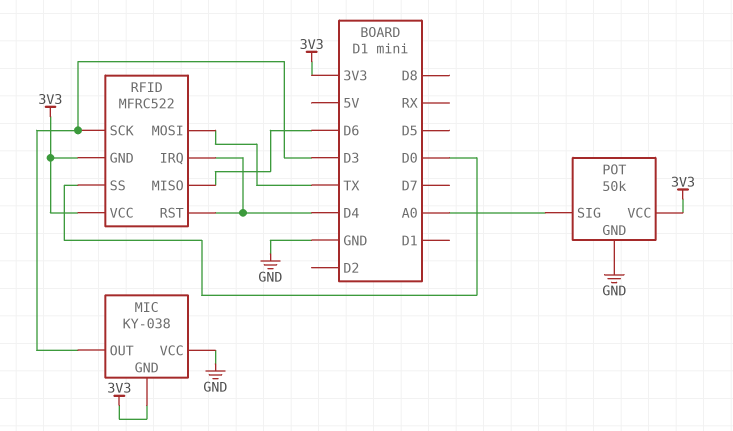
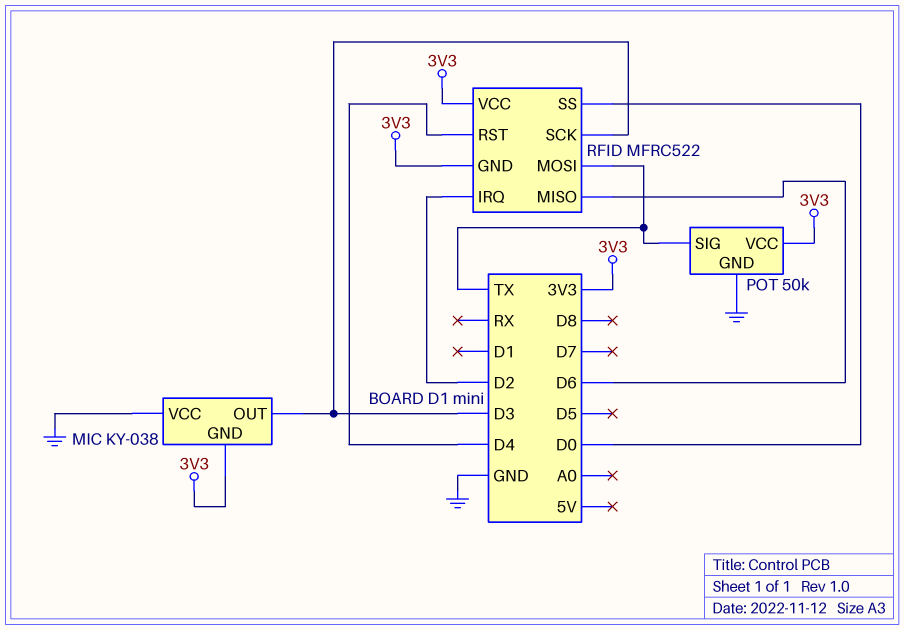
POT pin SIG: A0 -> TX
RFID pin IRQ: D4 -> D2

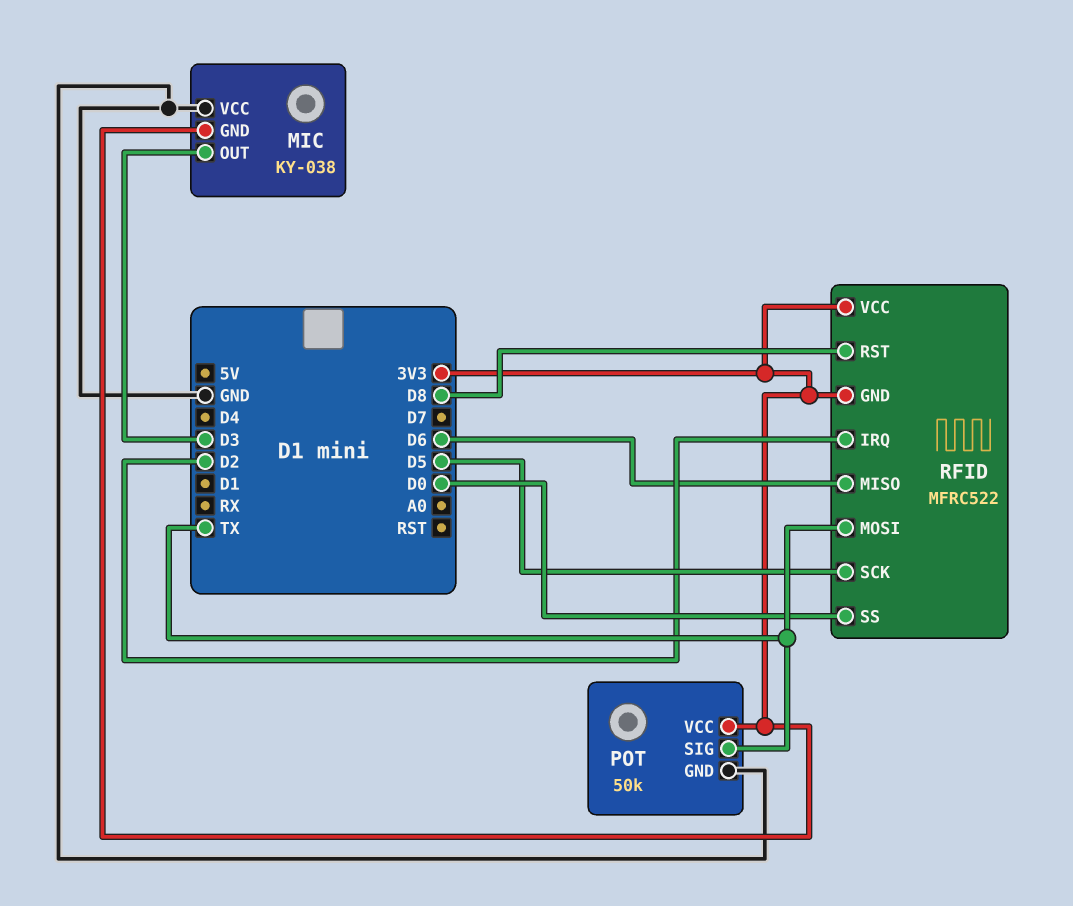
RFID pin RST: D4 -> D8
RFID pin SCK: D3 -> D5

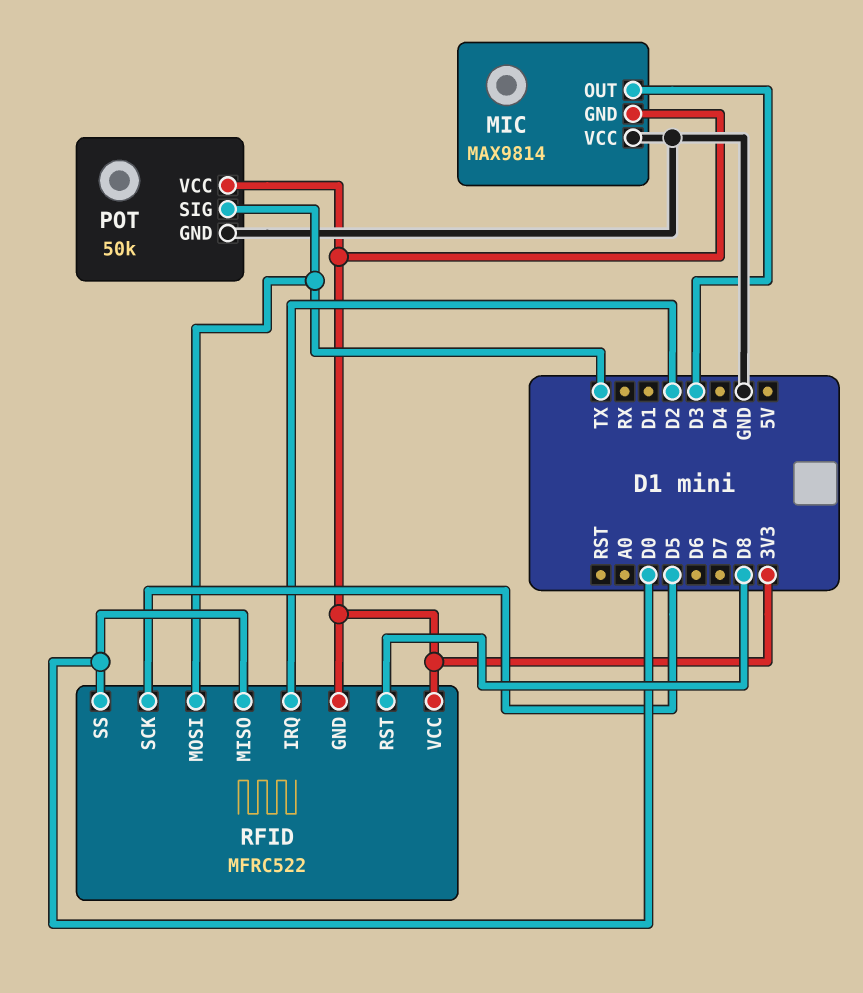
MIC: KY-038 -> MAX9814
RFID pin MISO: D6 -> D0

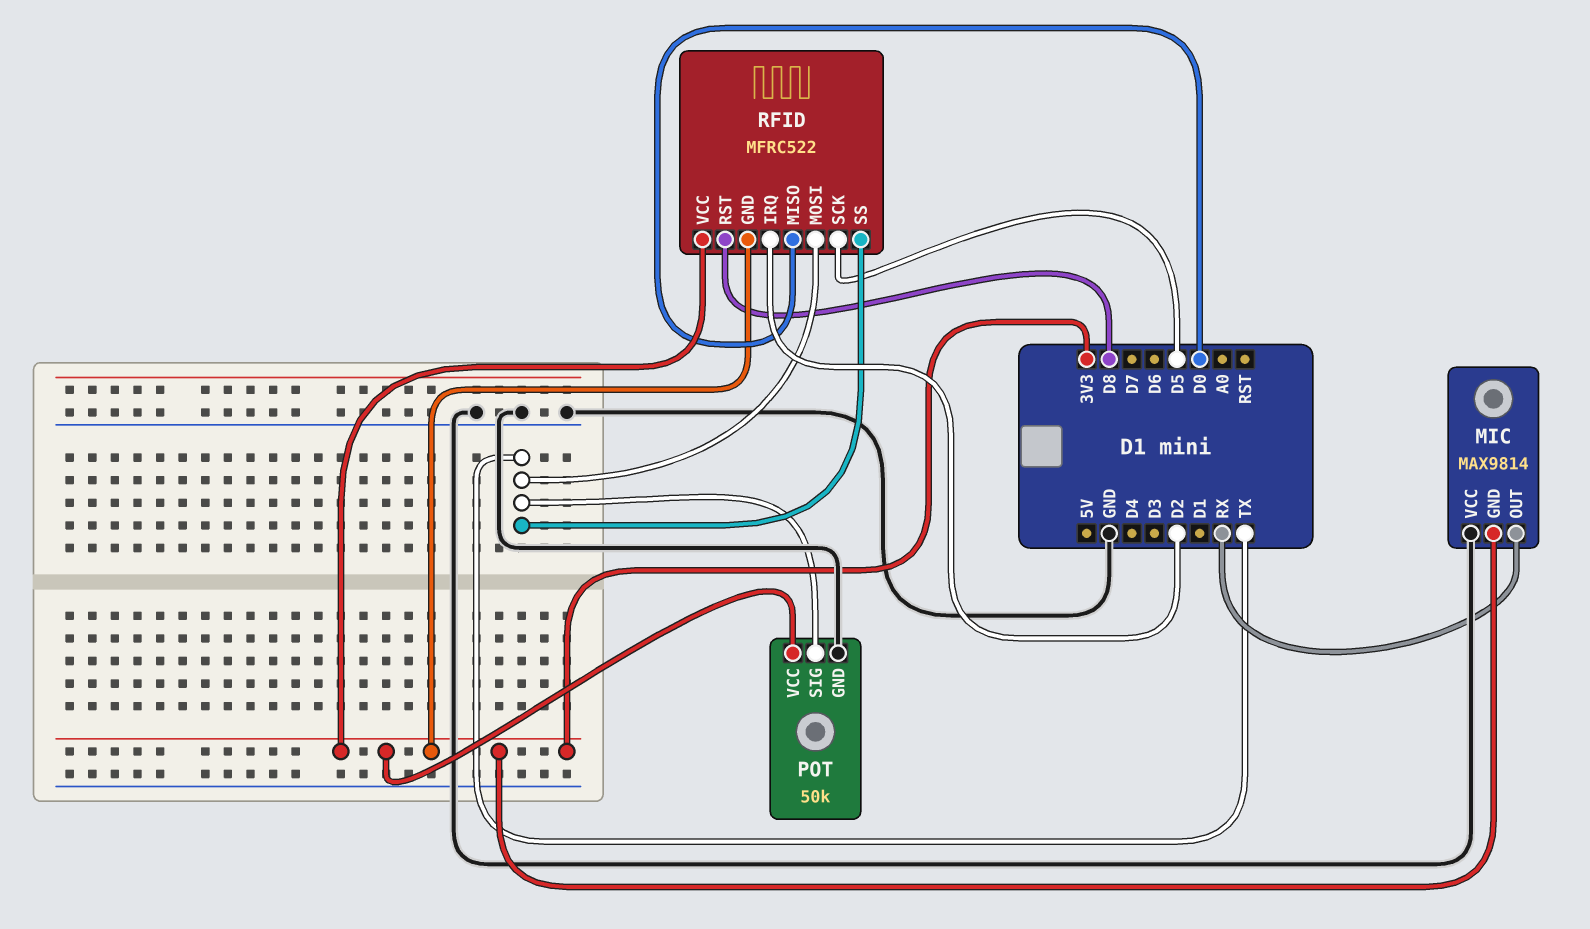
MIC pin OUT: D3 -> RX
RFID pin SS: D0 -> TX

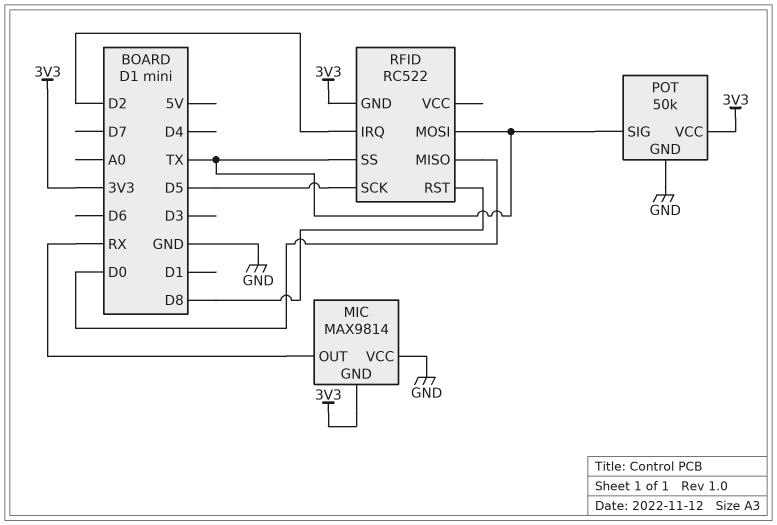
RFID: MFRC522 -> RC522
RFID pin VCC: 3V3 -> none

